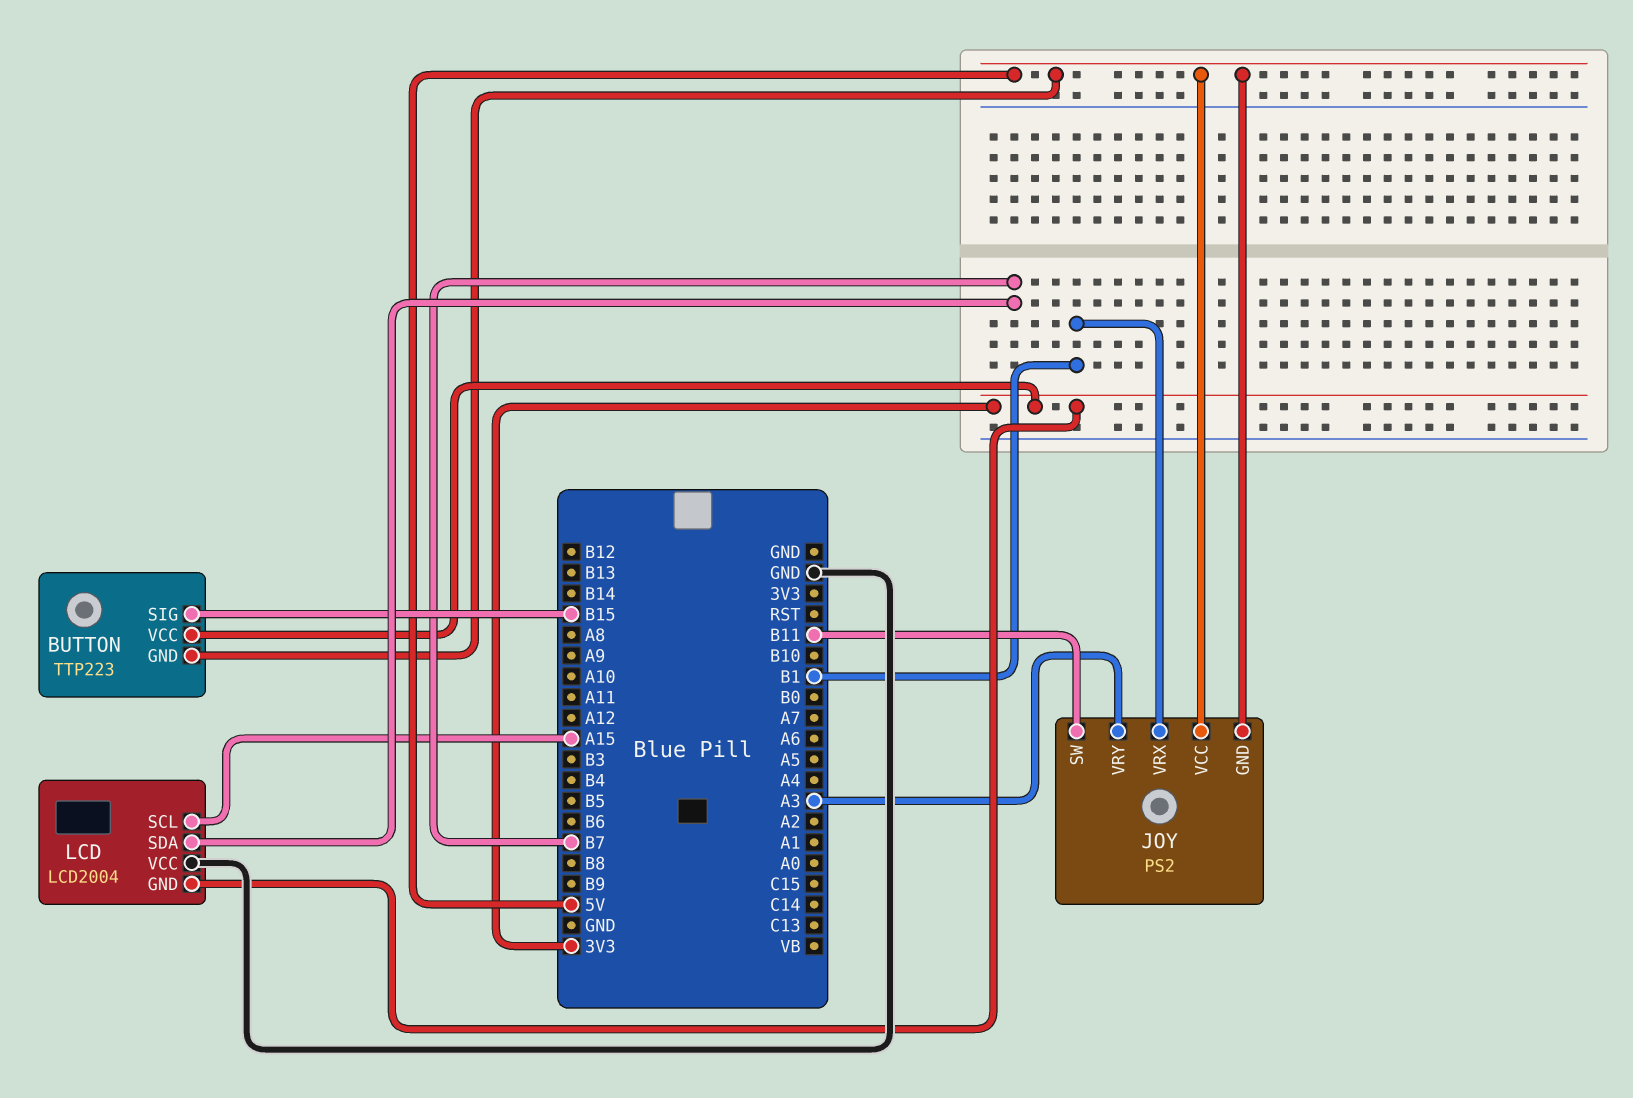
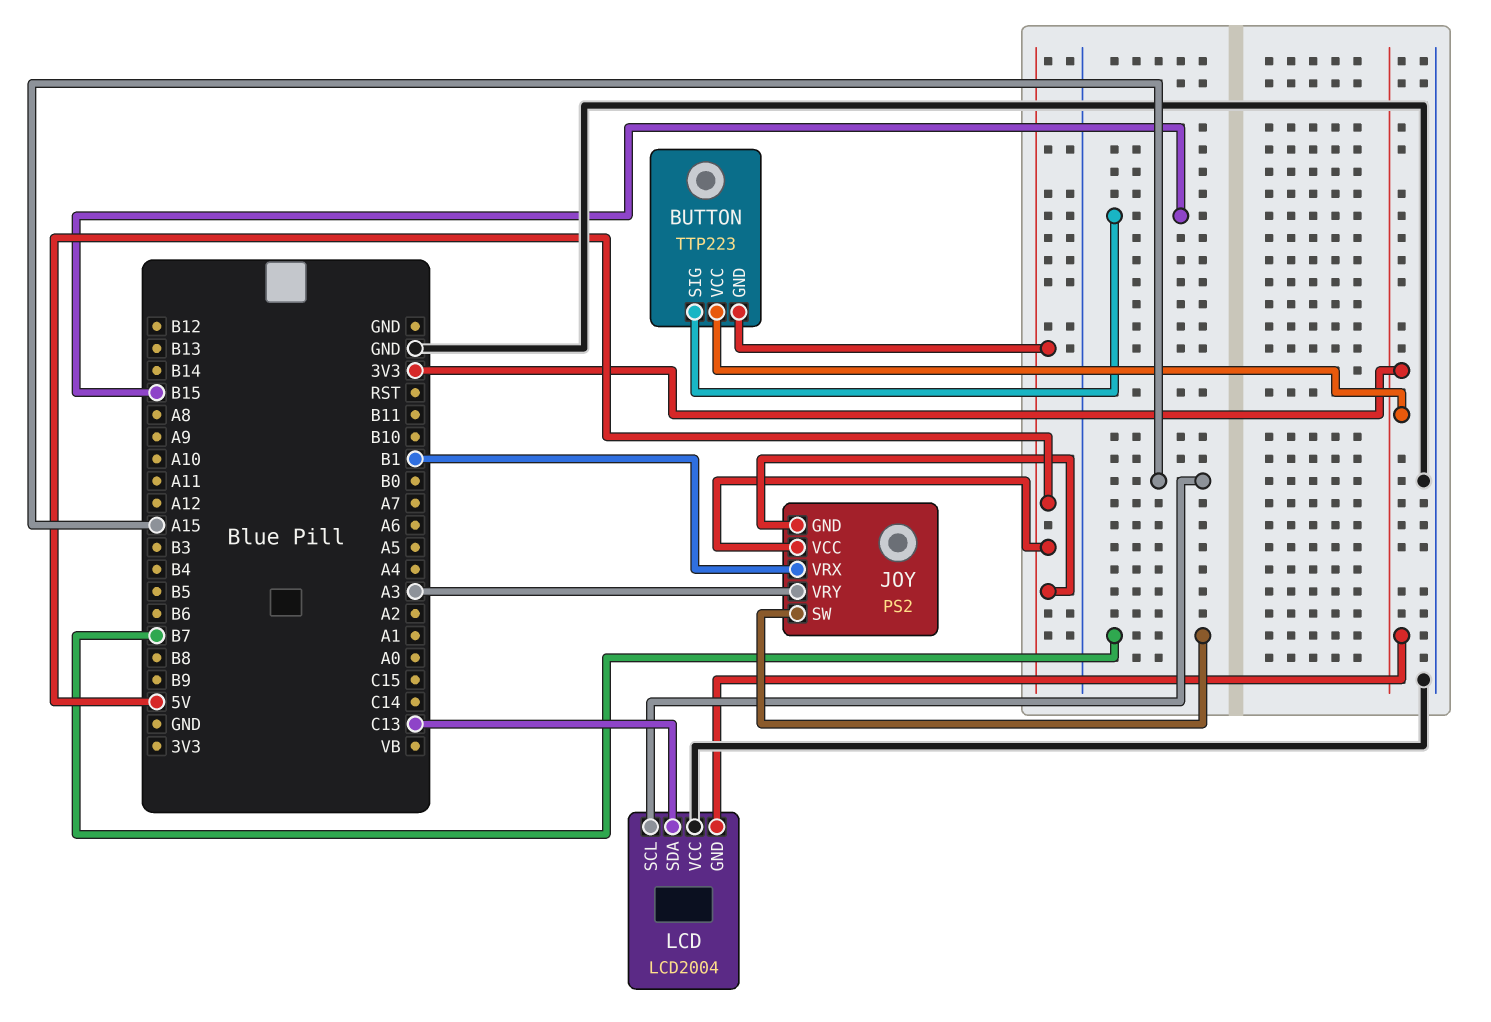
JOY pin SW: B11 -> B7
LCD pin SDA: B7 -> C13

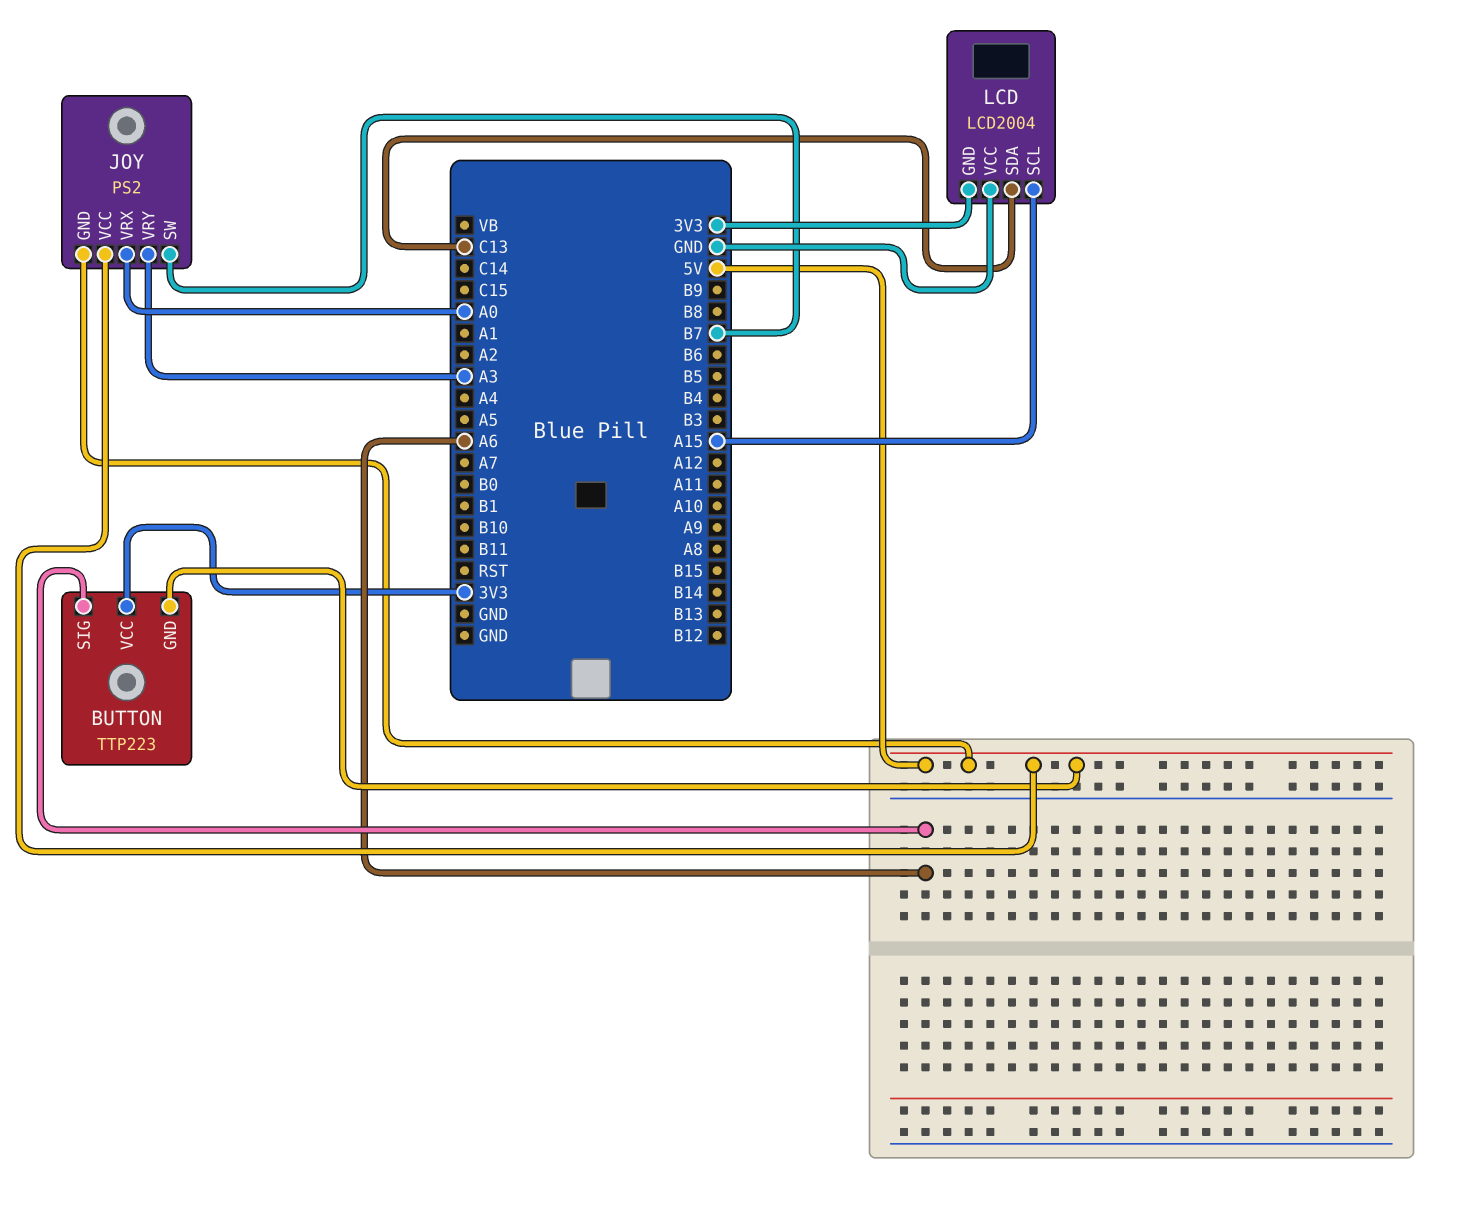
BUTTON pin SIG: B15 -> A6
JOY pin VRX: B1 -> A0

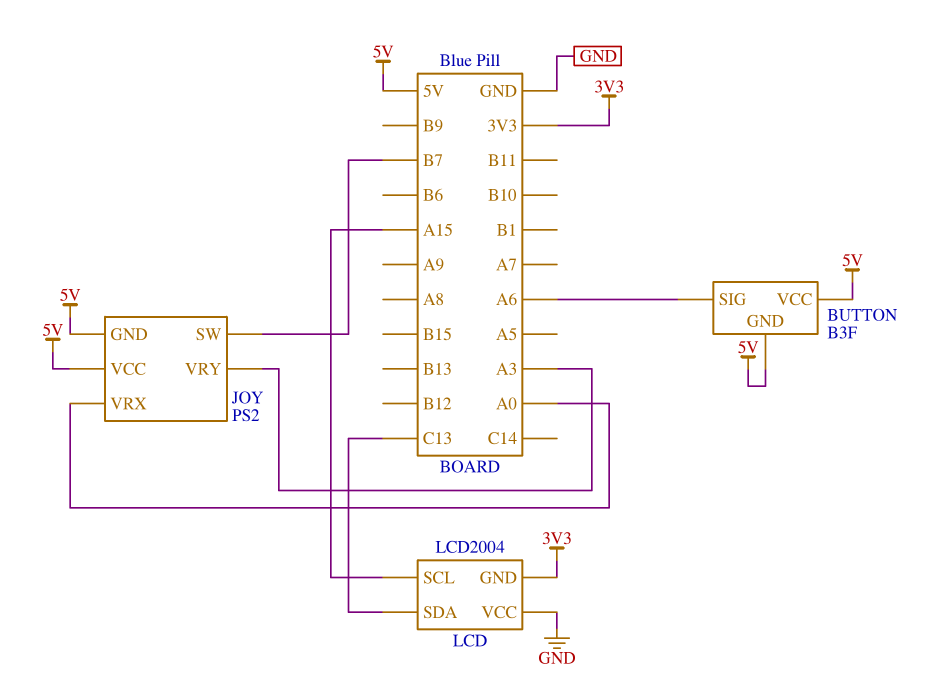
BUTTON: TTP223 -> B3F
BUTTON pin VCC: 3V3 -> 5V

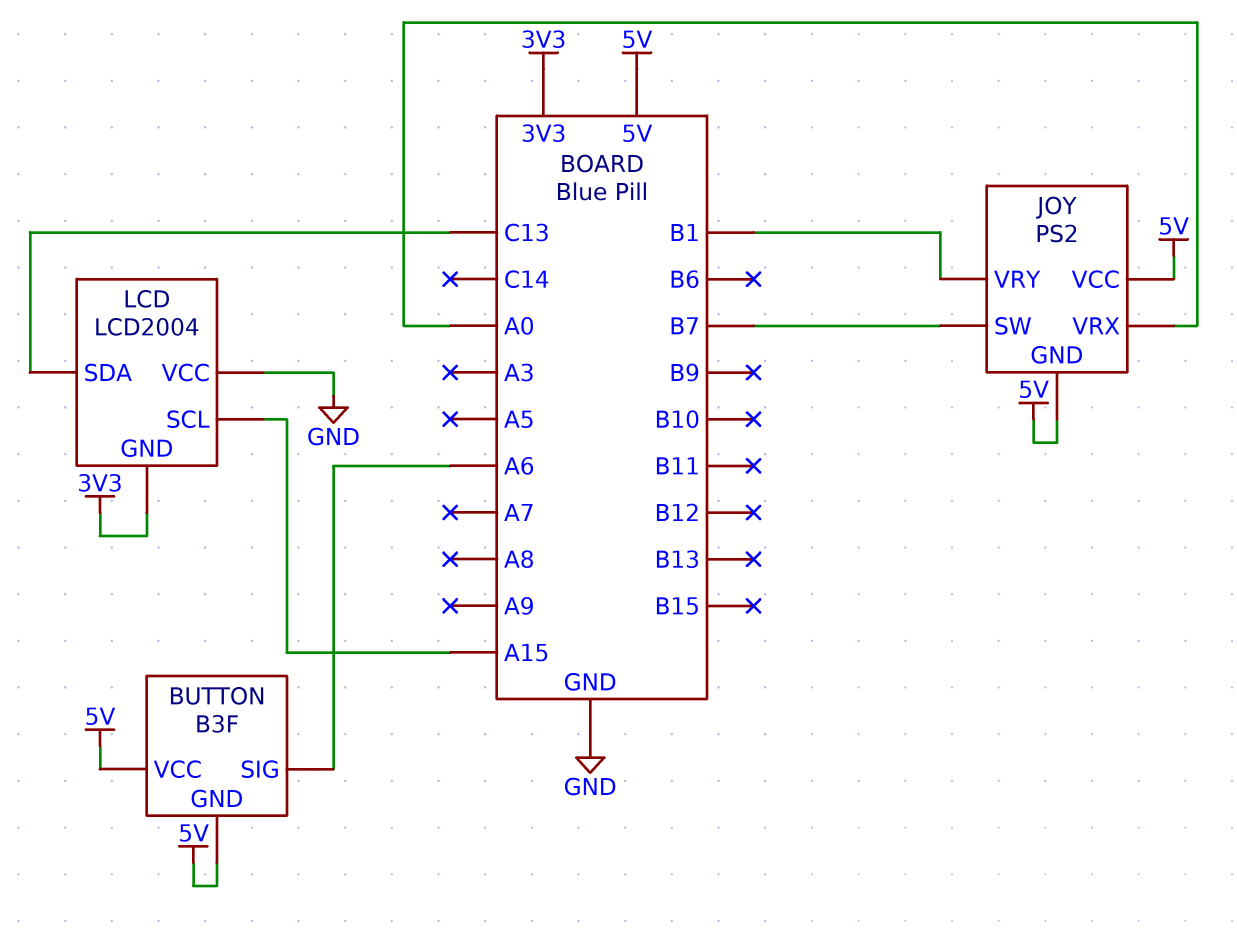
JOY pin VRY: A3 -> B1

